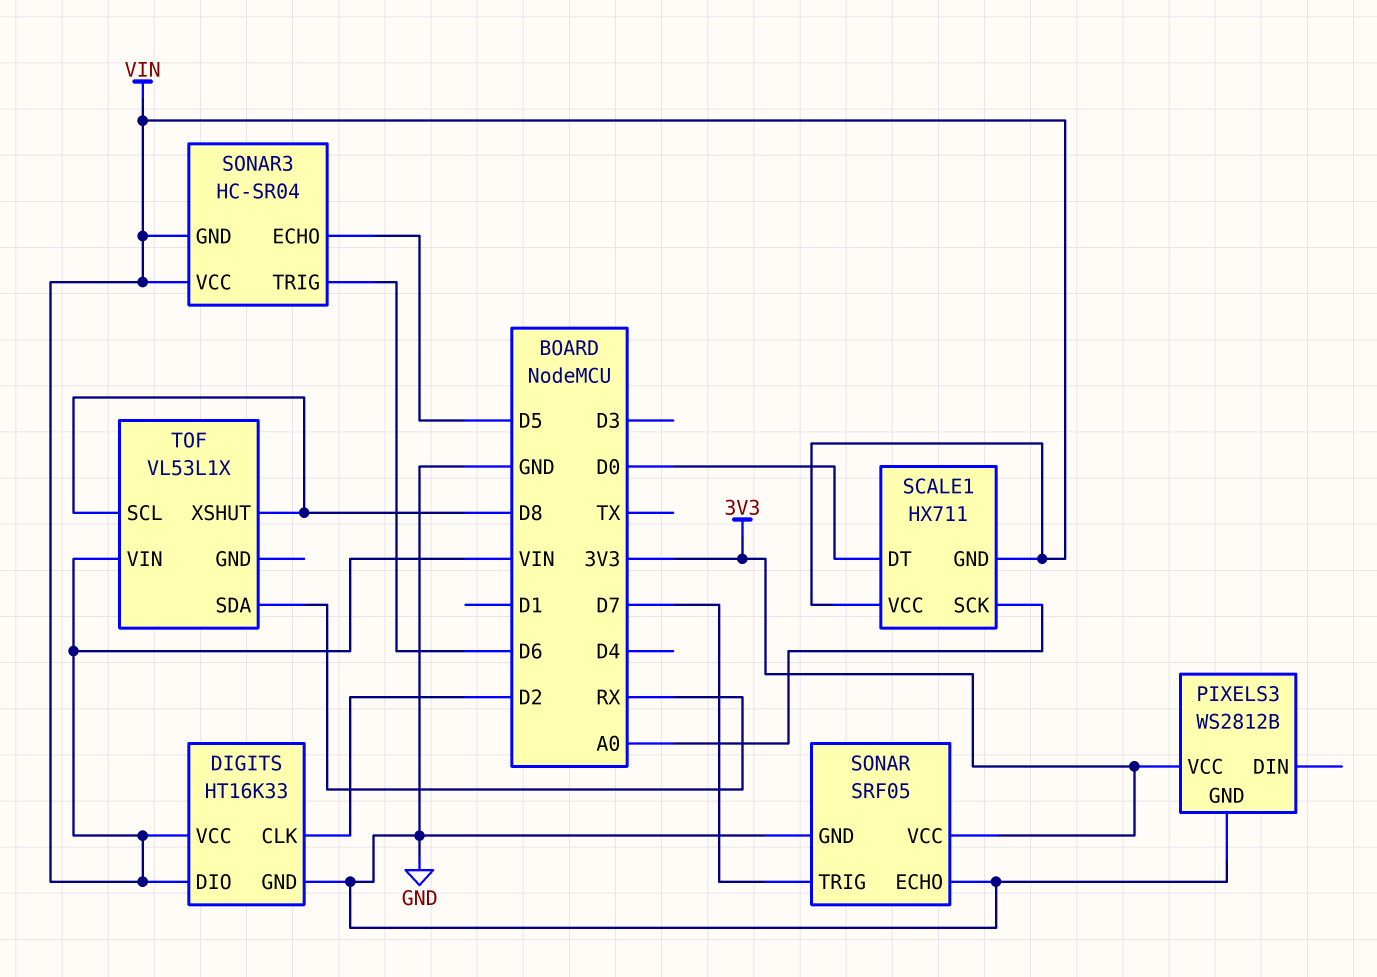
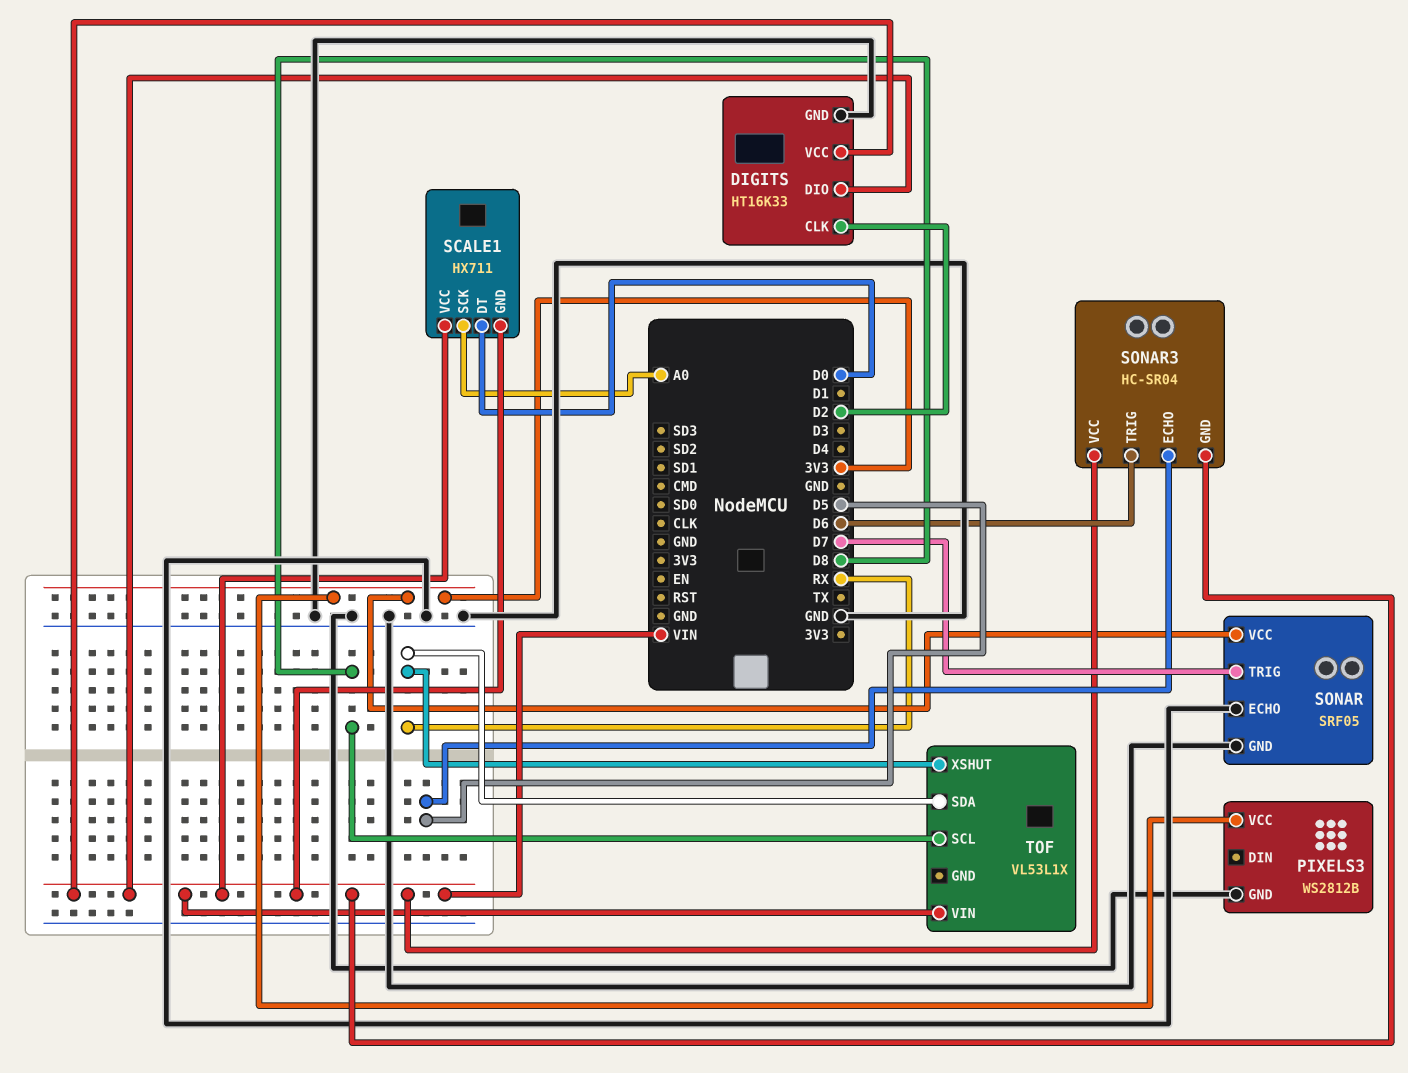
TOF pin XSHUT: D8 -> RX

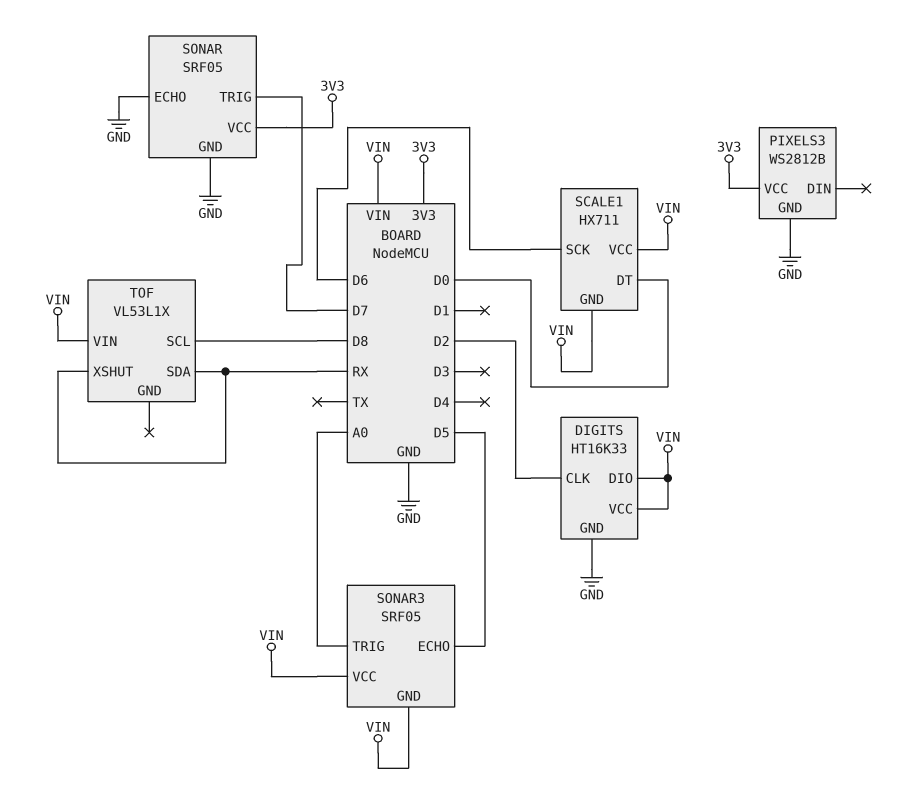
SCALE1 pin SCK: A0 -> D6
SONAR3: HC-SR04 -> SRF05
SONAR3 pin TRIG: D6 -> A0

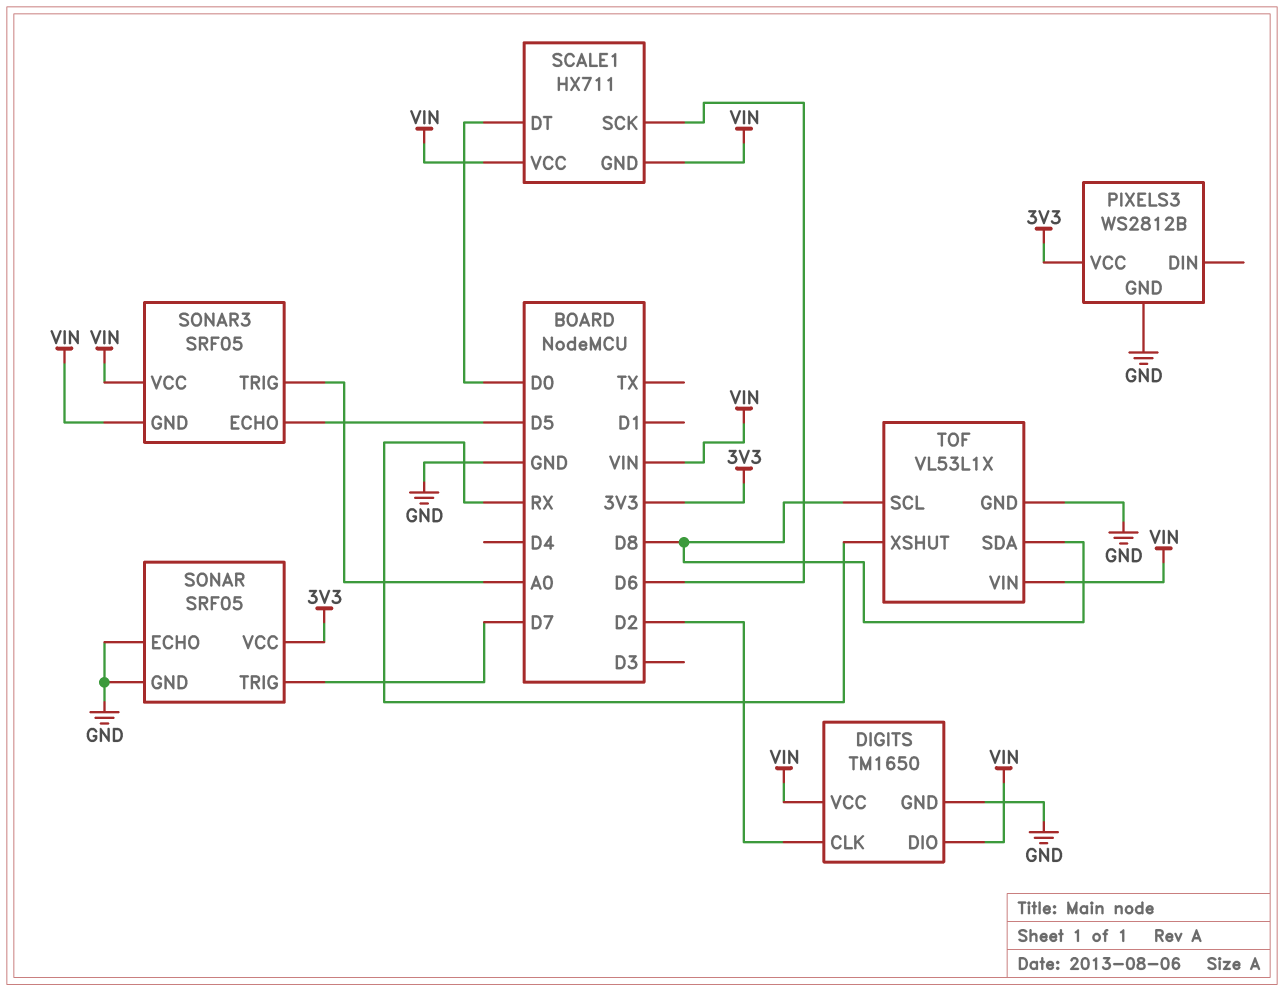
DIGITS: HT16K33 -> TM1650
TOF pin GND: none -> GND
TOF pin SDA: RX -> D8

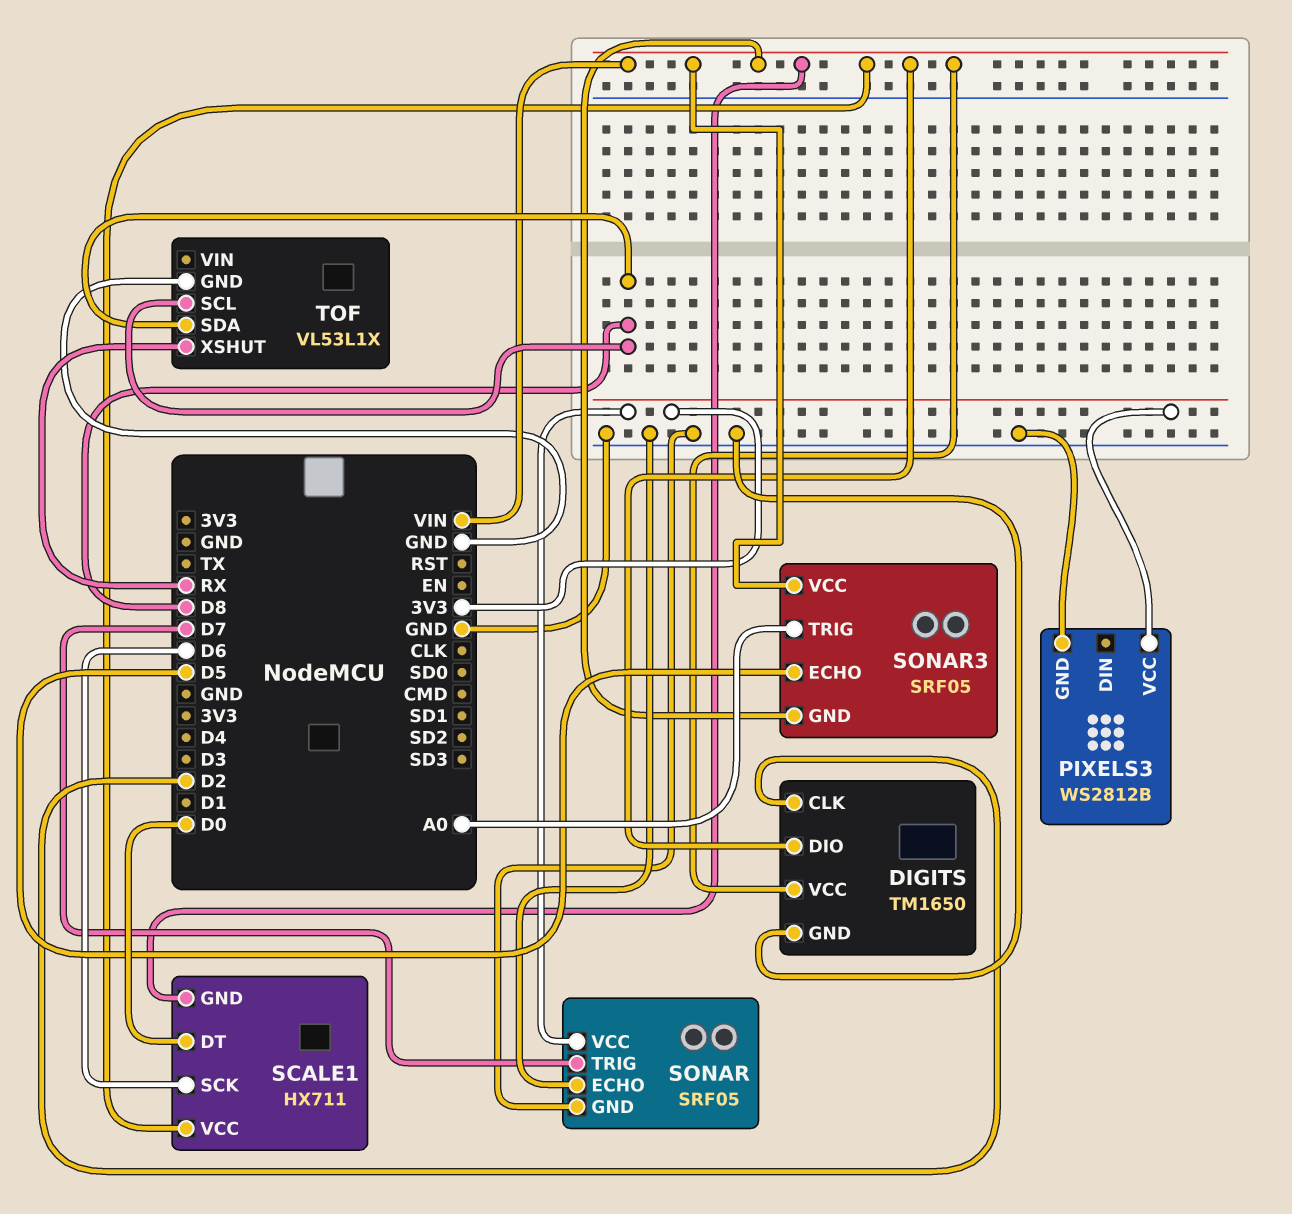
TOF pin VIN: VIN -> none

